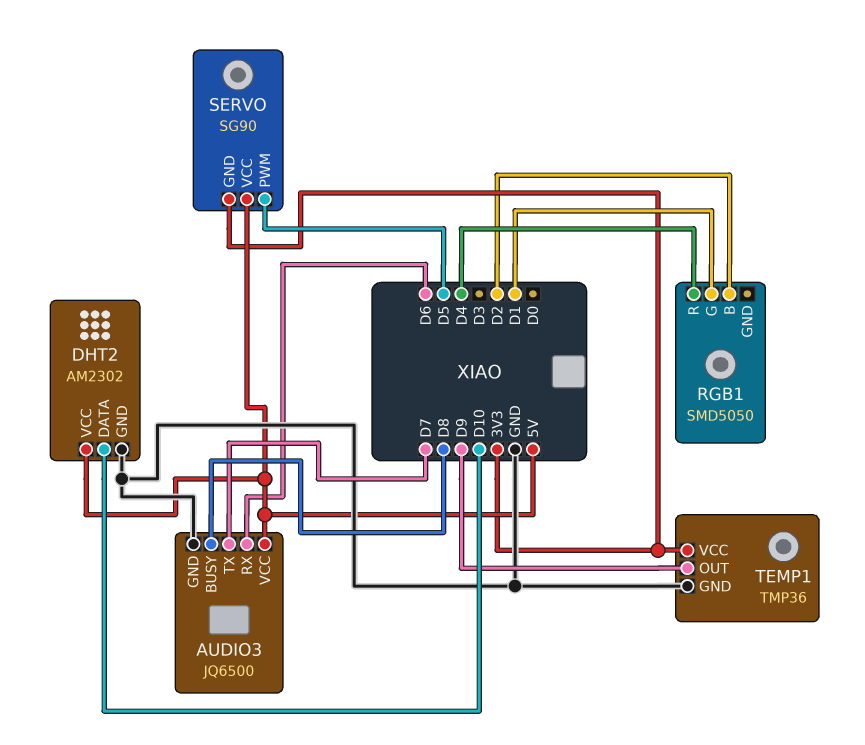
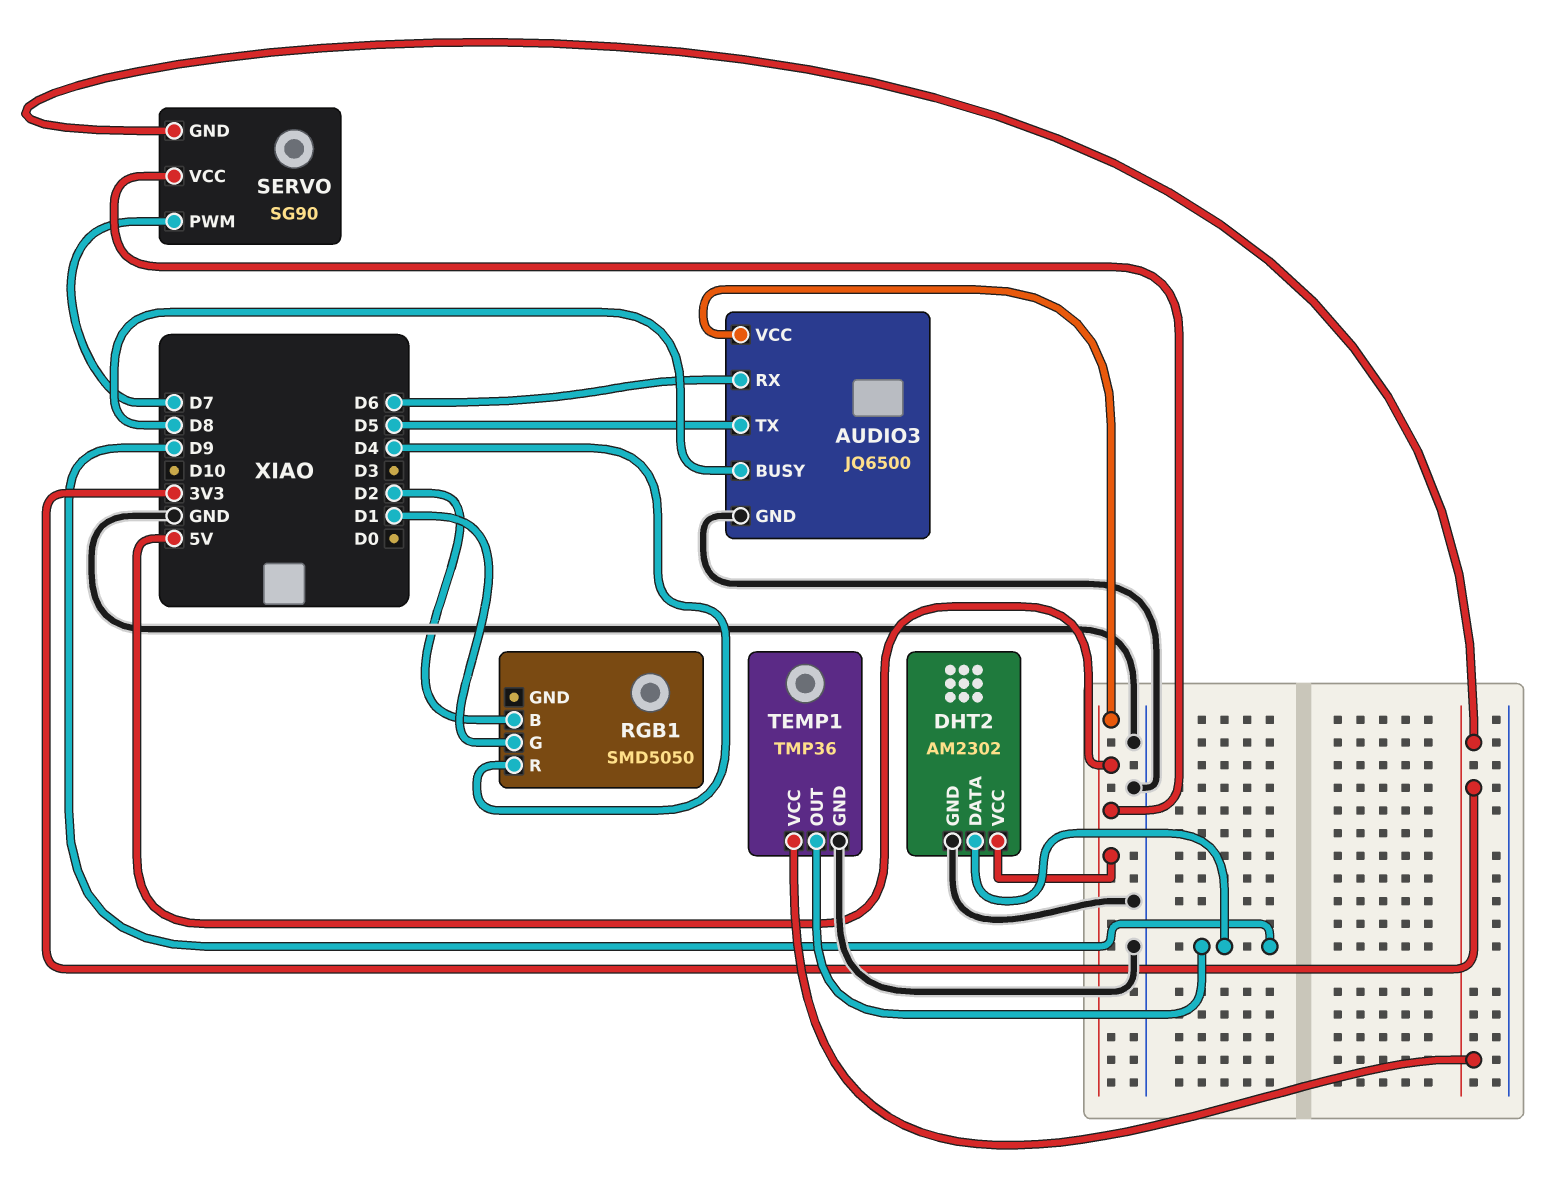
AUDIO3 pin TX: D7 -> D5
DHT2 pin DATA: D10 -> D9
SERVO pin PWM: D5 -> D7

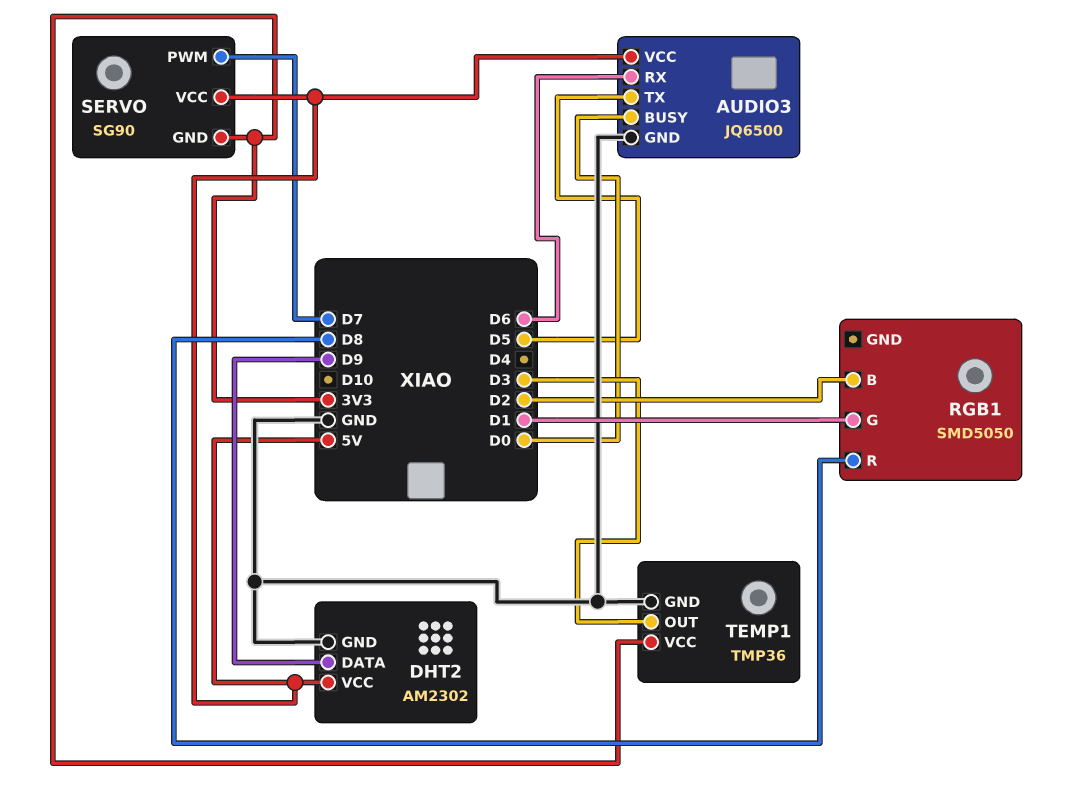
AUDIO3 pin BUSY: D8 -> D0
RGB1 pin R: D4 -> D8
TEMP1 pin OUT: D9 -> D3

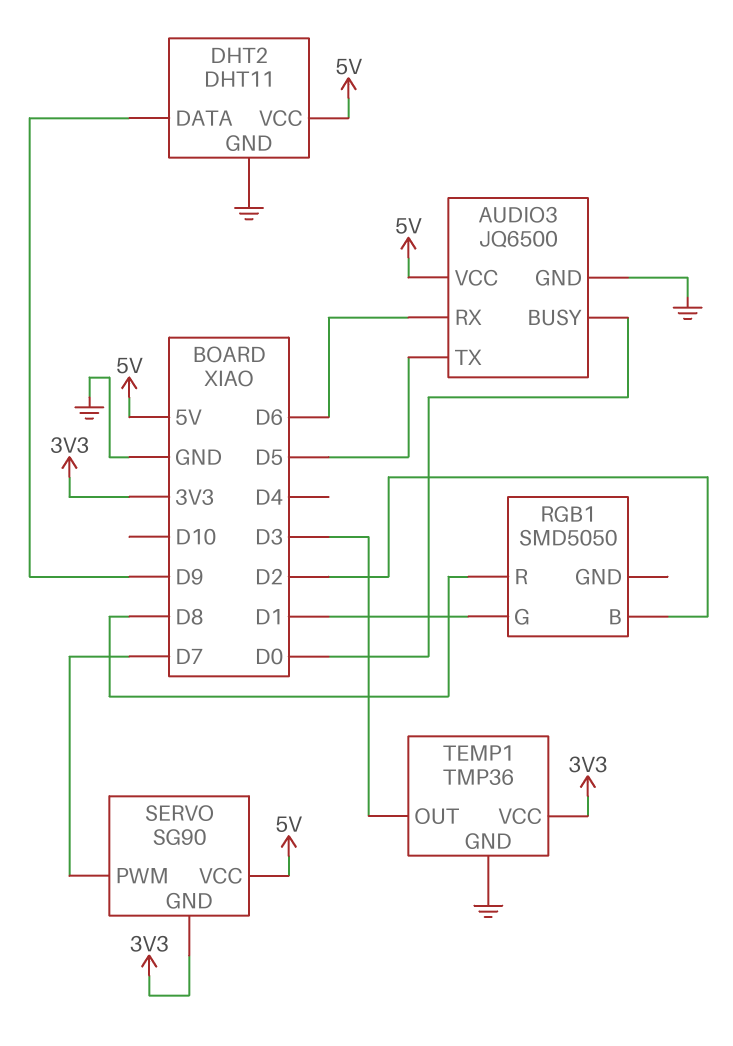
DHT2: AM2302 -> DHT11

